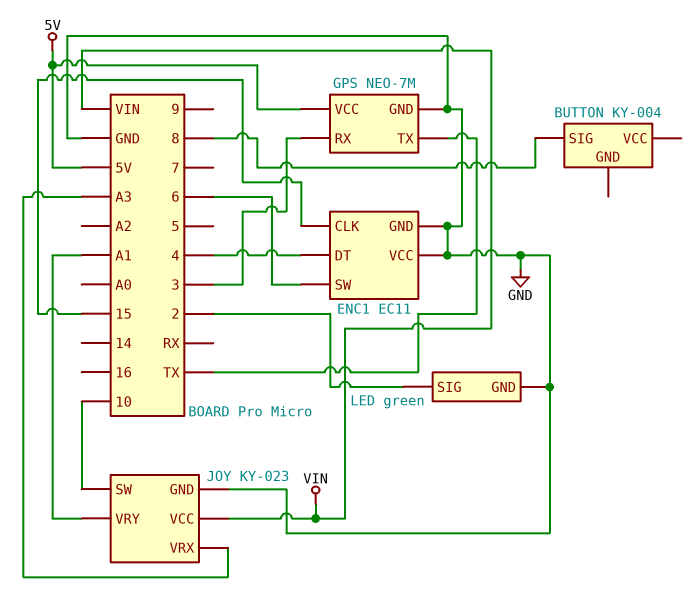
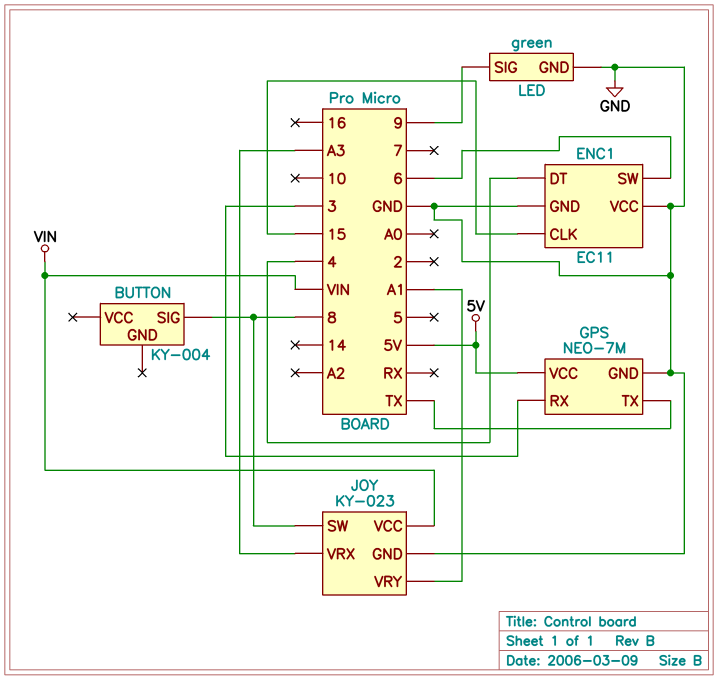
JOY pin SW: 10 -> 8
LED pin SIG: 2 -> 9

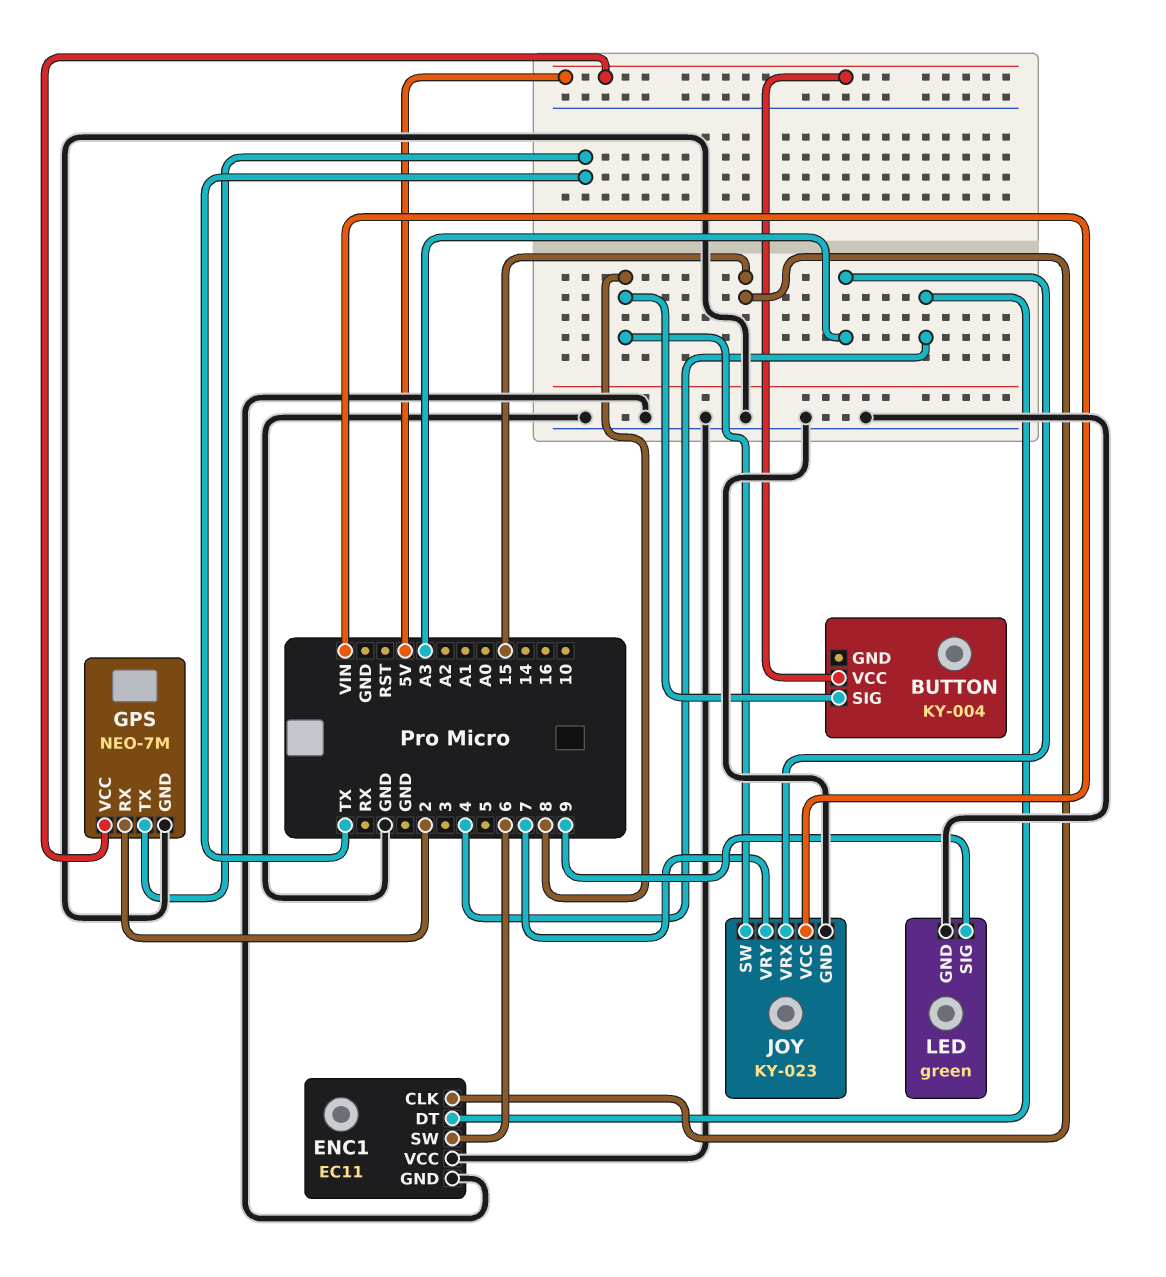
BUTTON pin VCC: none -> 5V
GPS pin RX: 3 -> 2
JOY pin VRY: A1 -> 7

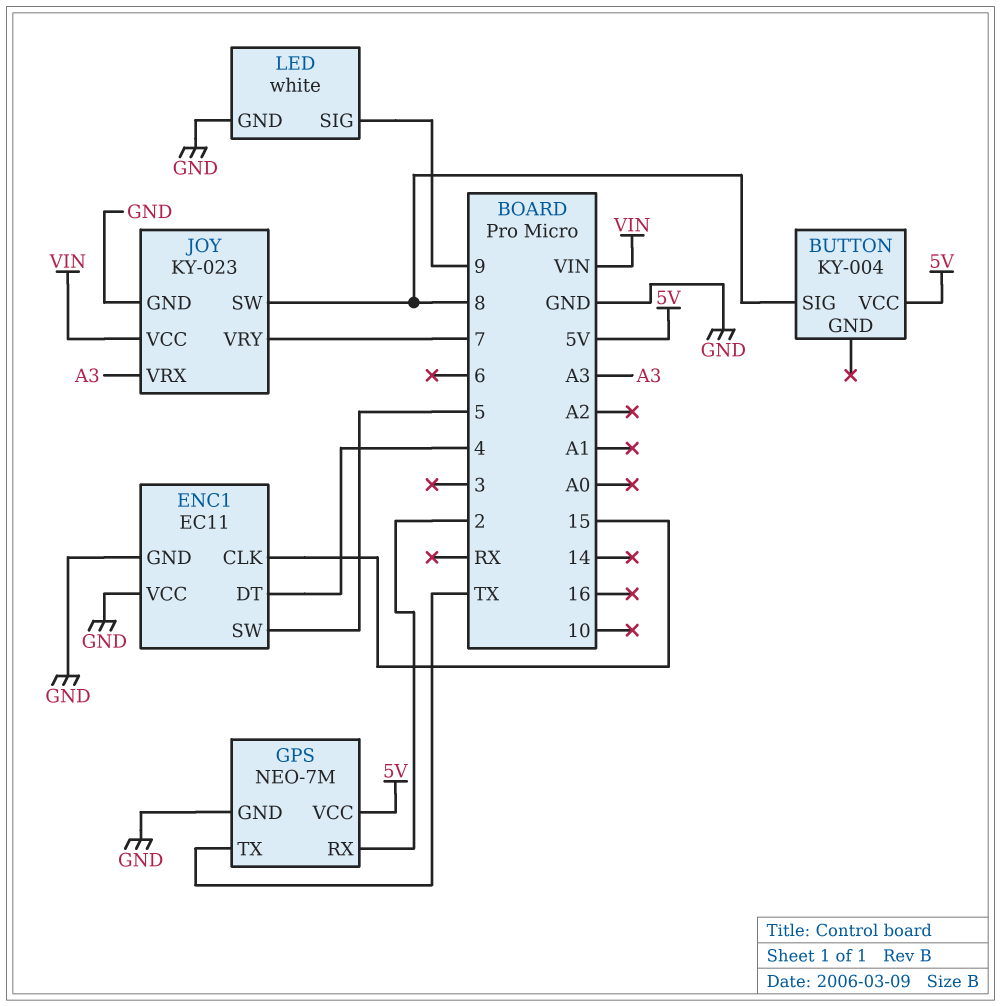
ENC1 pin SW: 6 -> 5
LED: green -> white

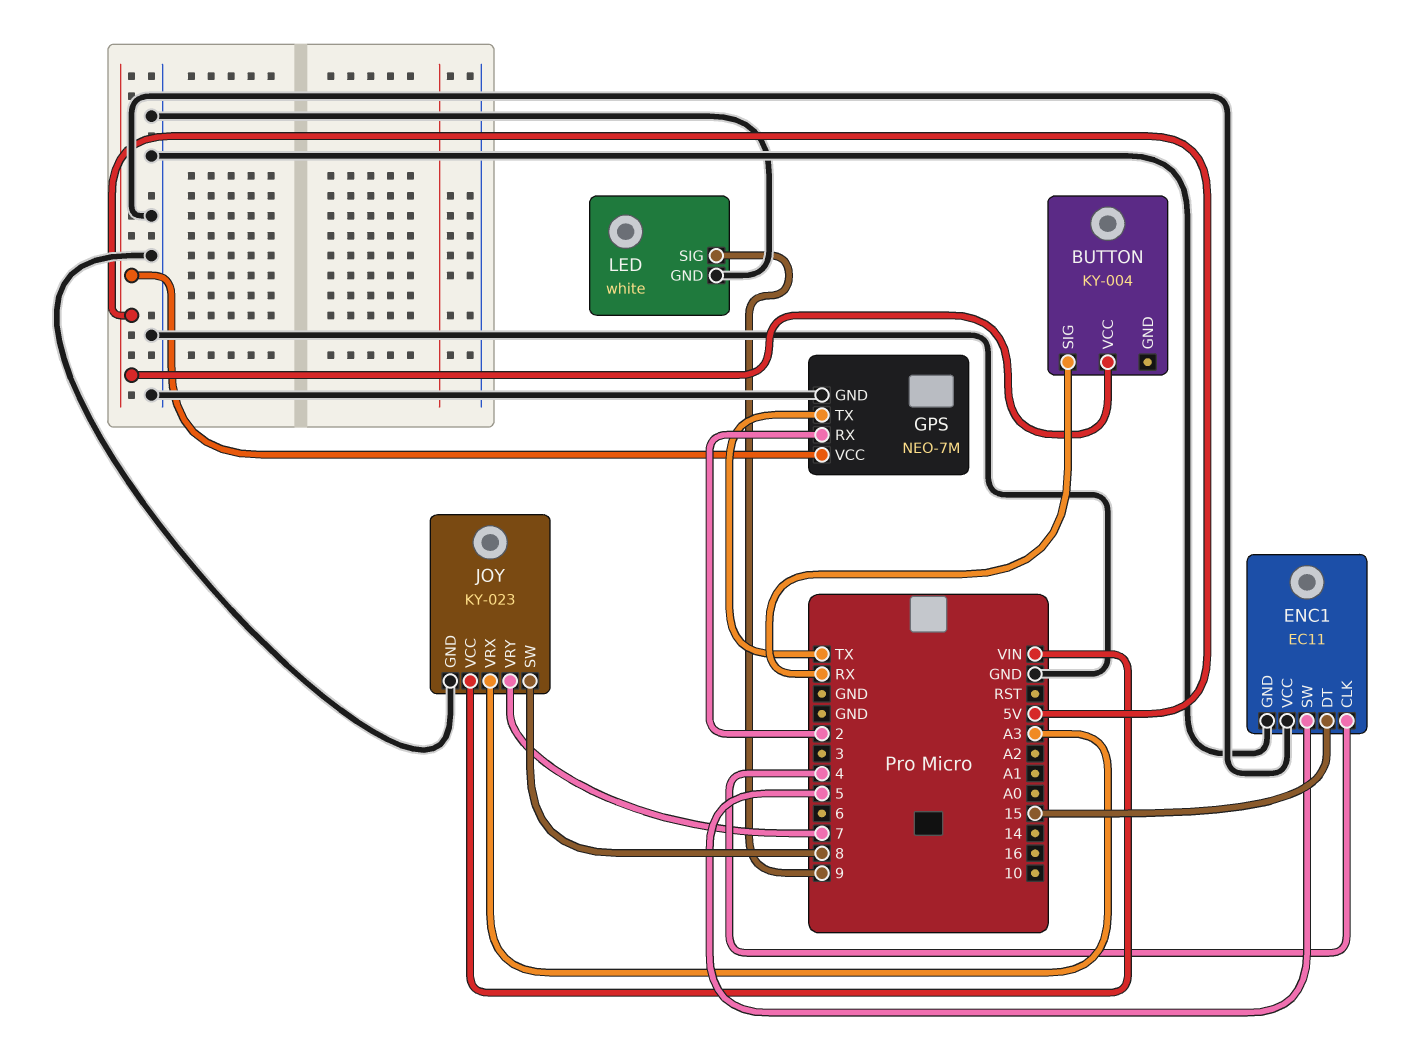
BUTTON pin SIG: 8 -> RX
ENC1 pin CLK: 15 -> 4
ENC1 pin DT: 4 -> 15

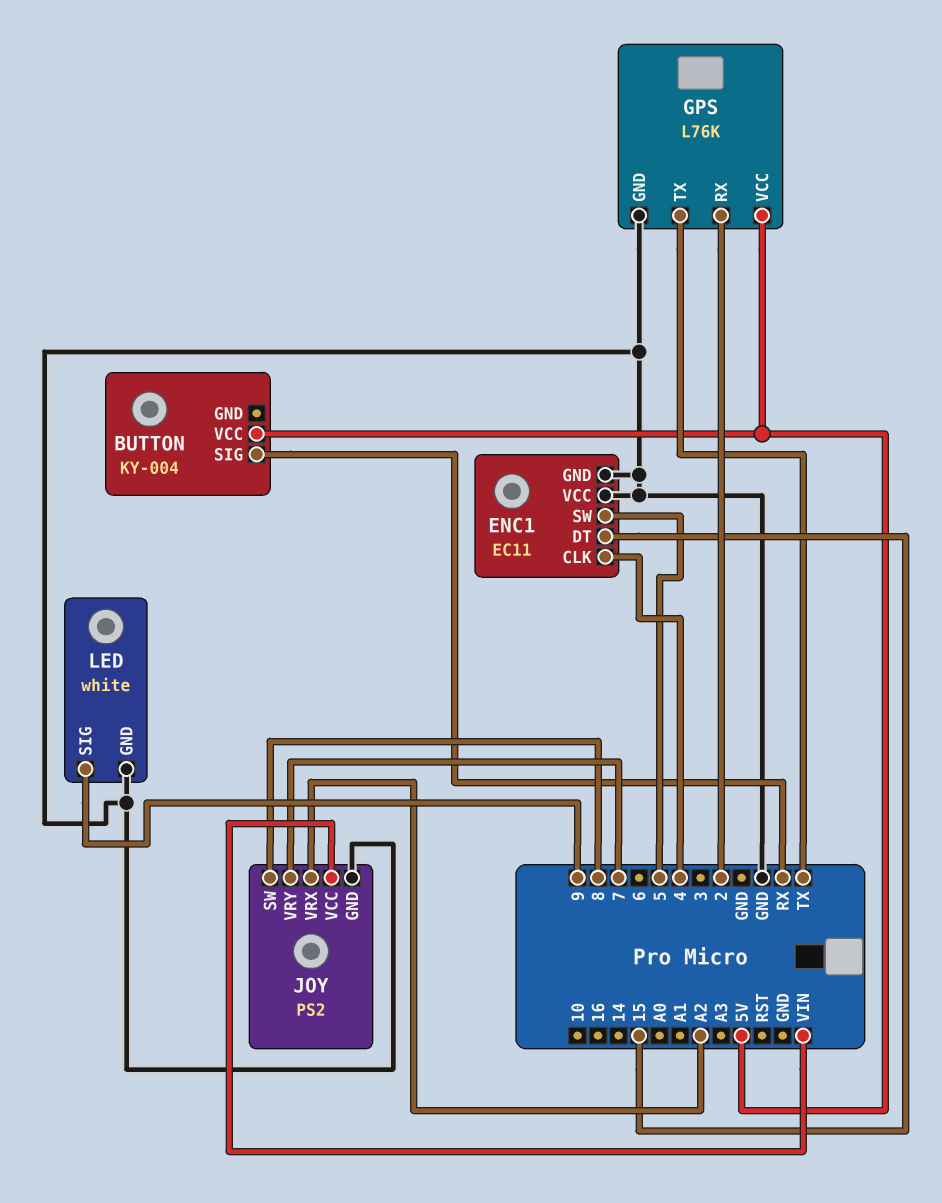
GPS: NEO-7M -> L76K
JOY: KY-023 -> PS2
JOY pin VRX: A3 -> A2

